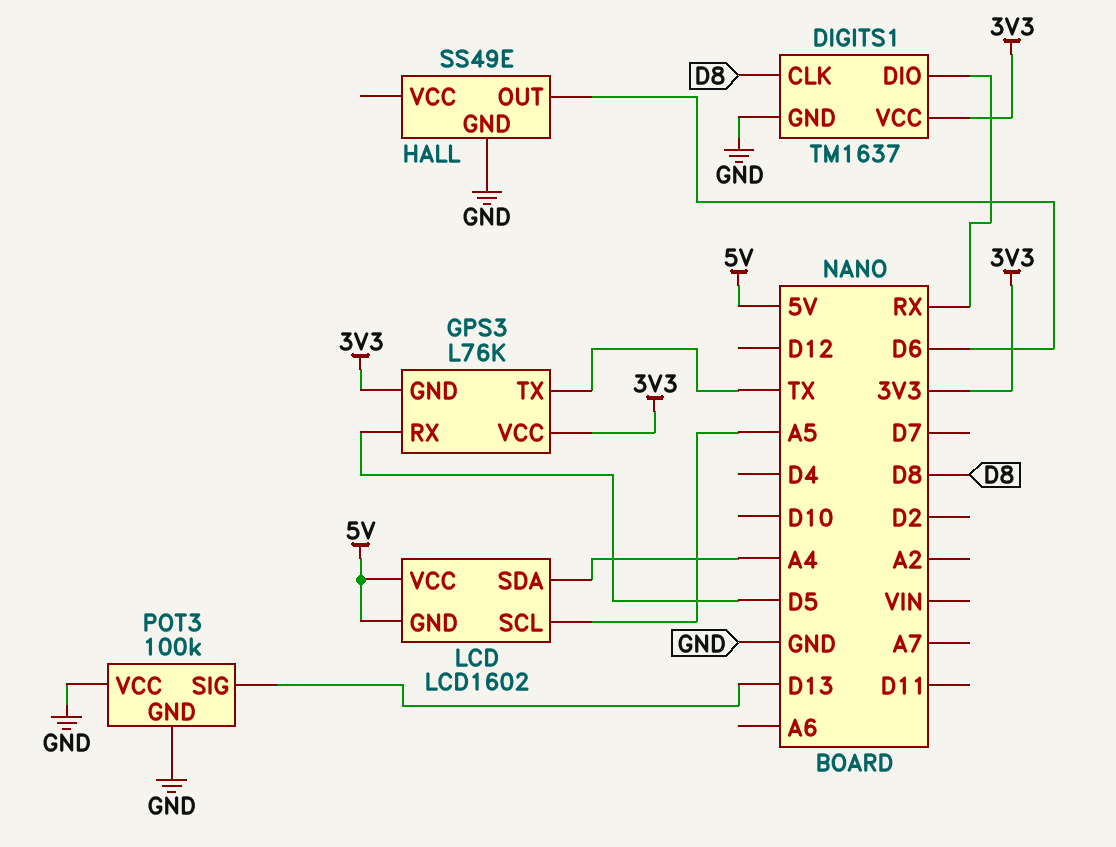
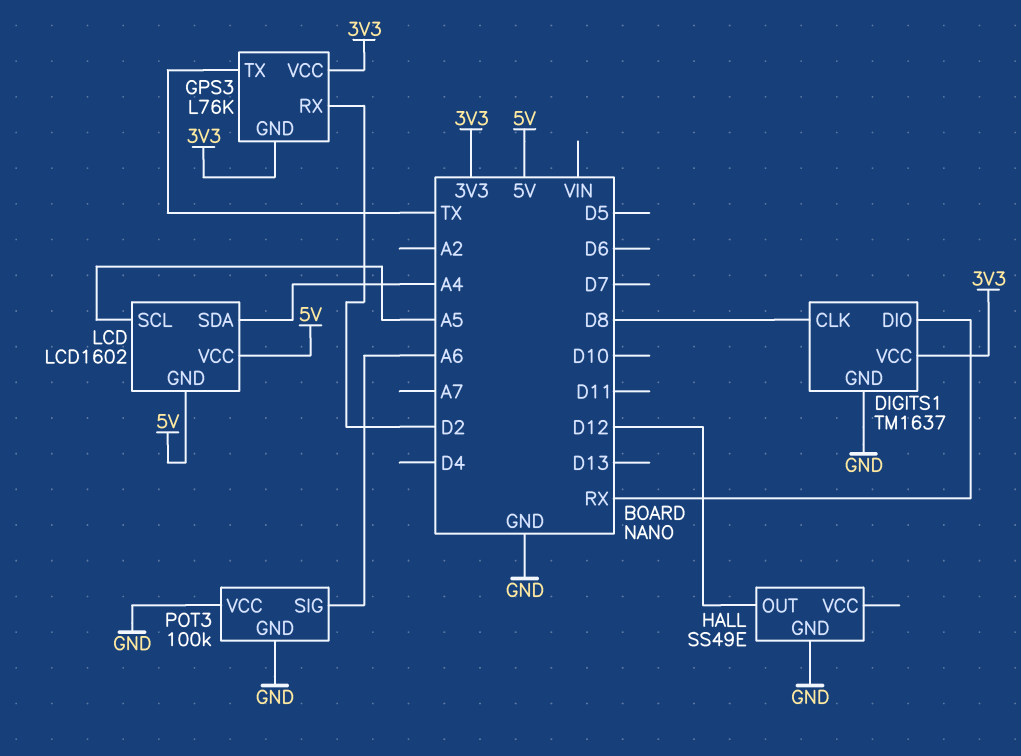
GPS3 pin RX: D5 -> D2
HALL pin OUT: D6 -> D12
POT3 pin SIG: D13 -> A6

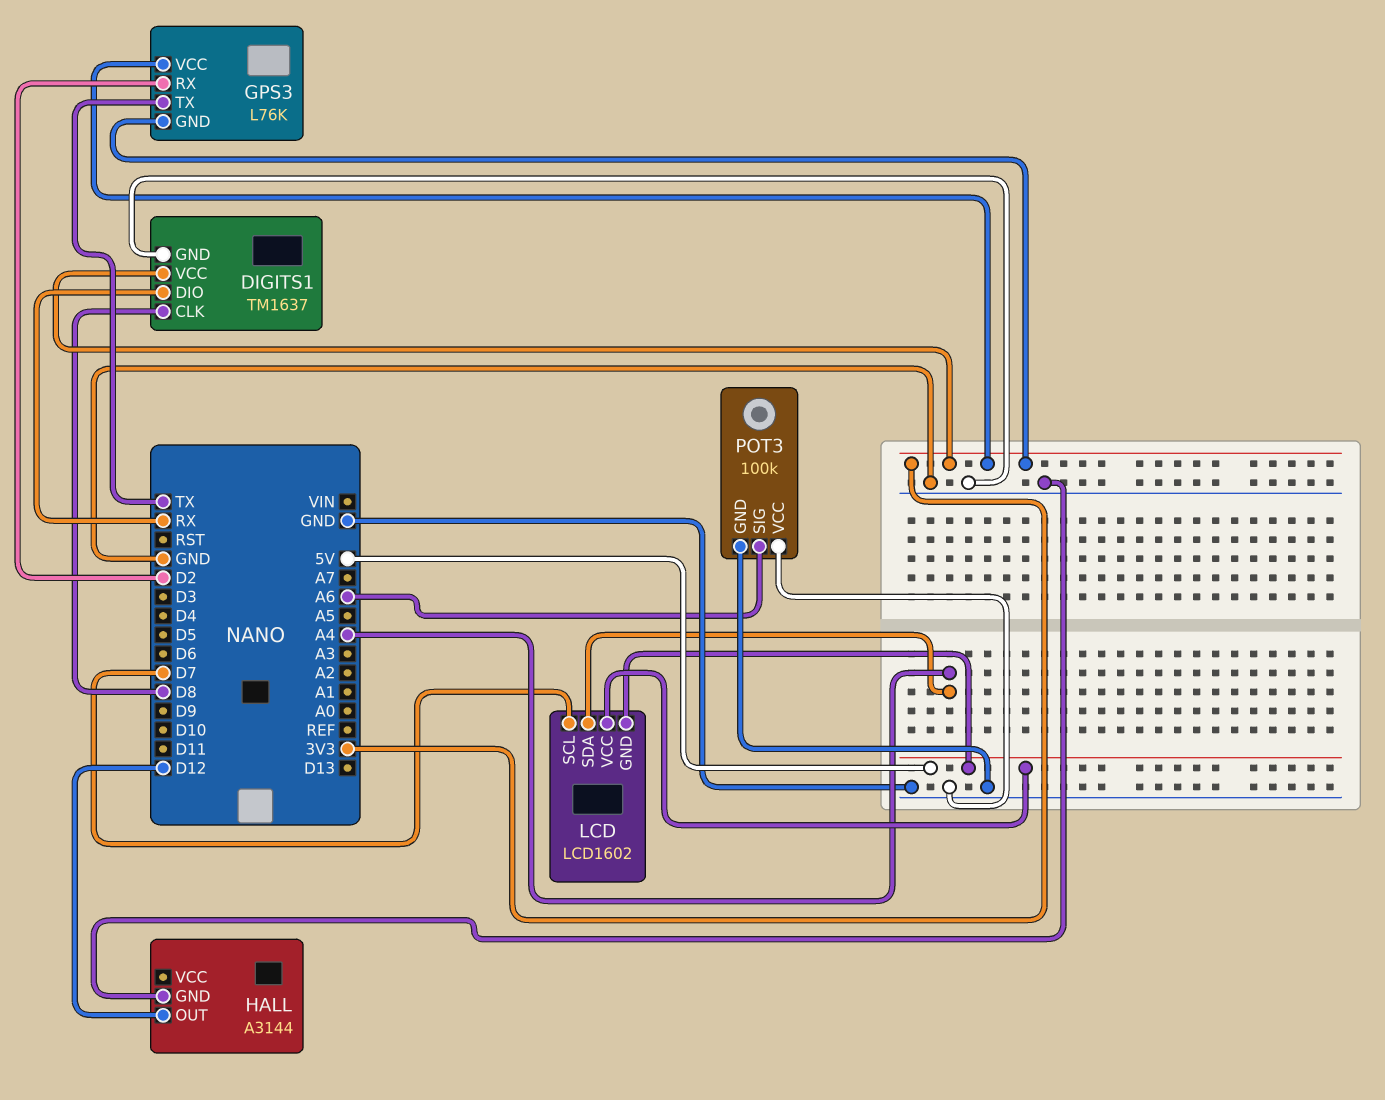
HALL: SS49E -> A3144
LCD pin SCL: A5 -> D7

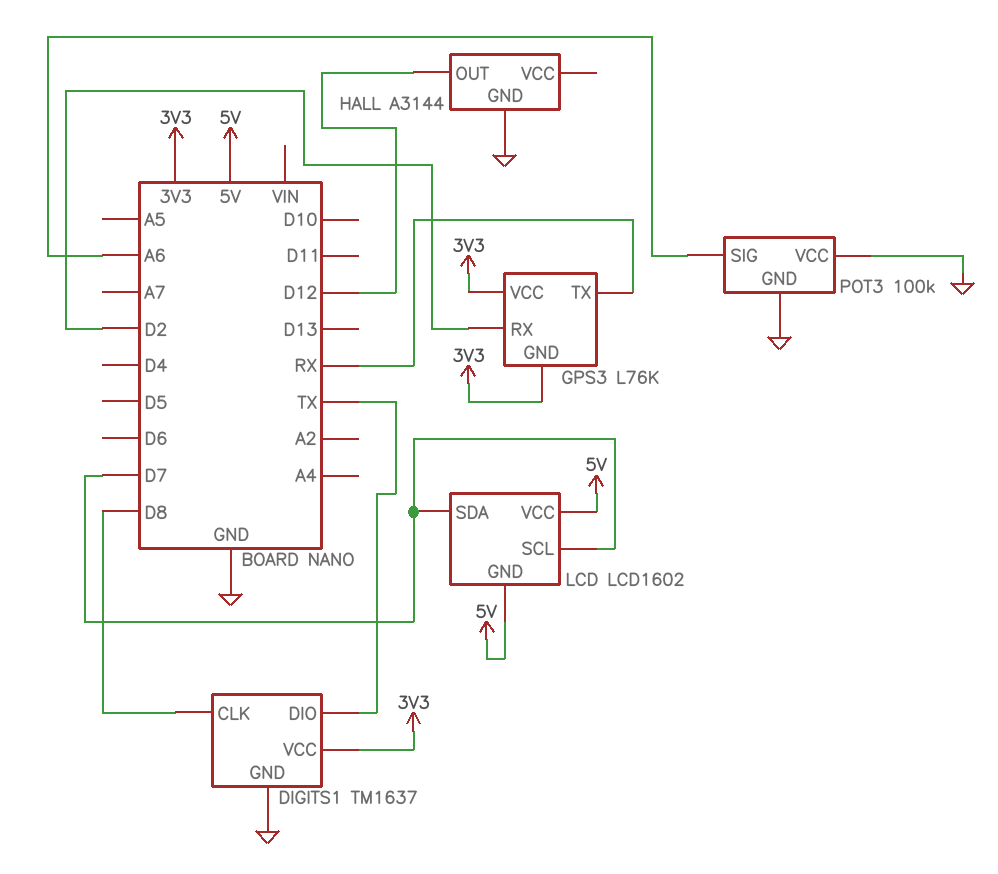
DIGITS1 pin DIO: RX -> TX
GPS3 pin TX: TX -> RX
LCD pin SDA: A4 -> D7

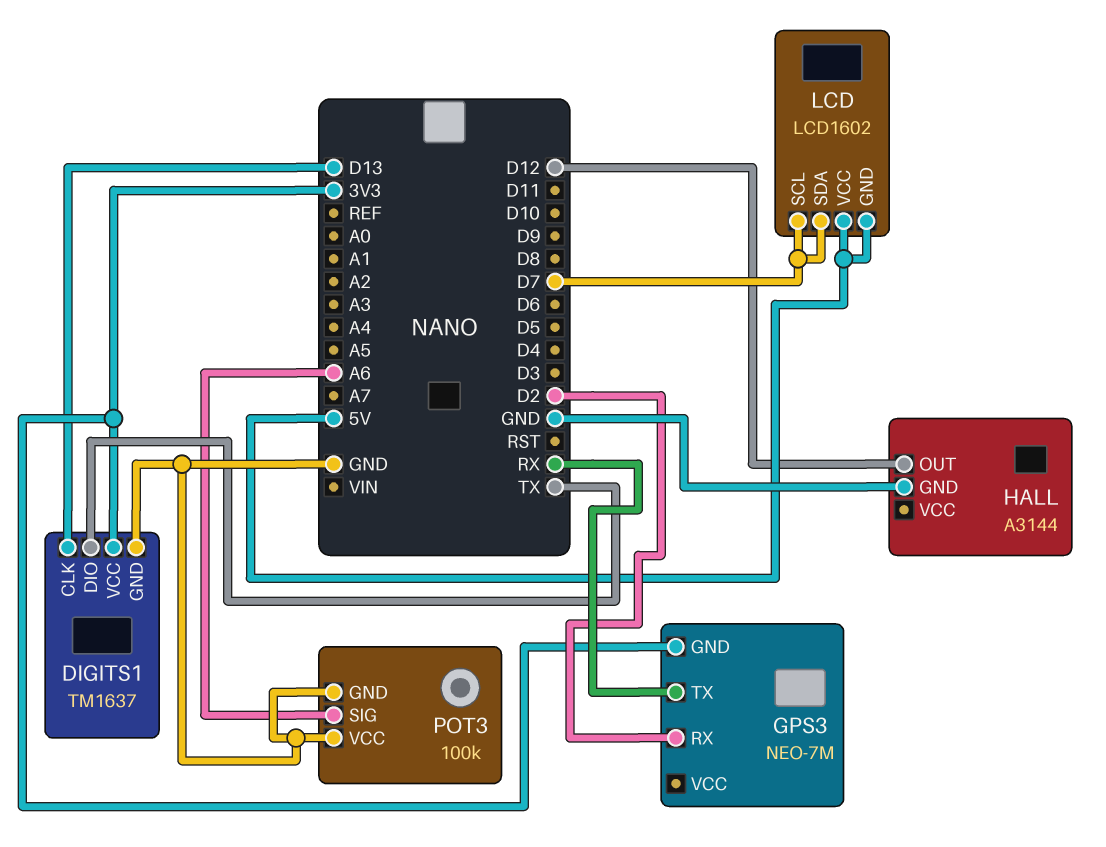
DIGITS1 pin CLK: D8 -> D13
GPS3: L76K -> NEO-7M
GPS3 pin VCC: 3V3 -> none

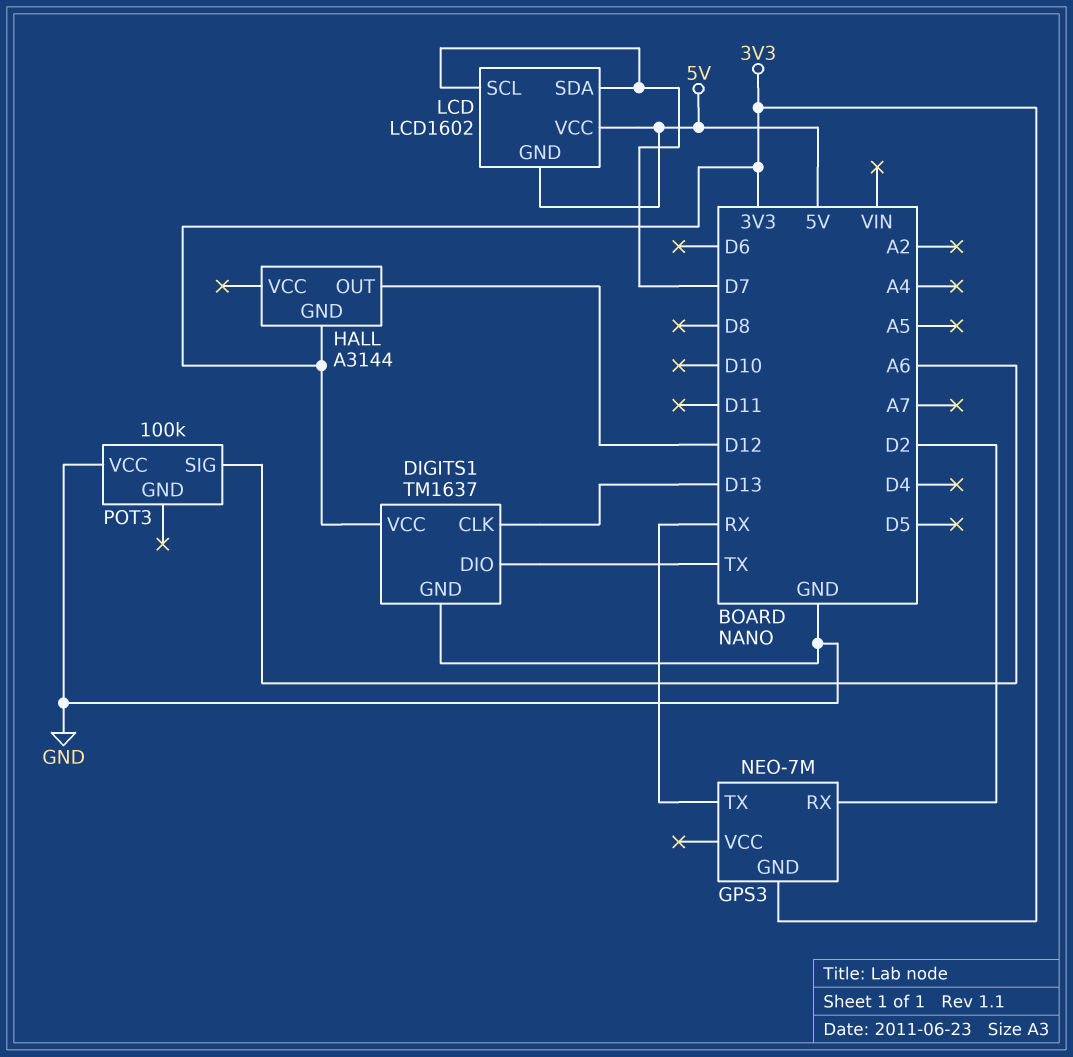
HALL pin GND: GND -> 3V3
POT3 pin GND: GND -> none

